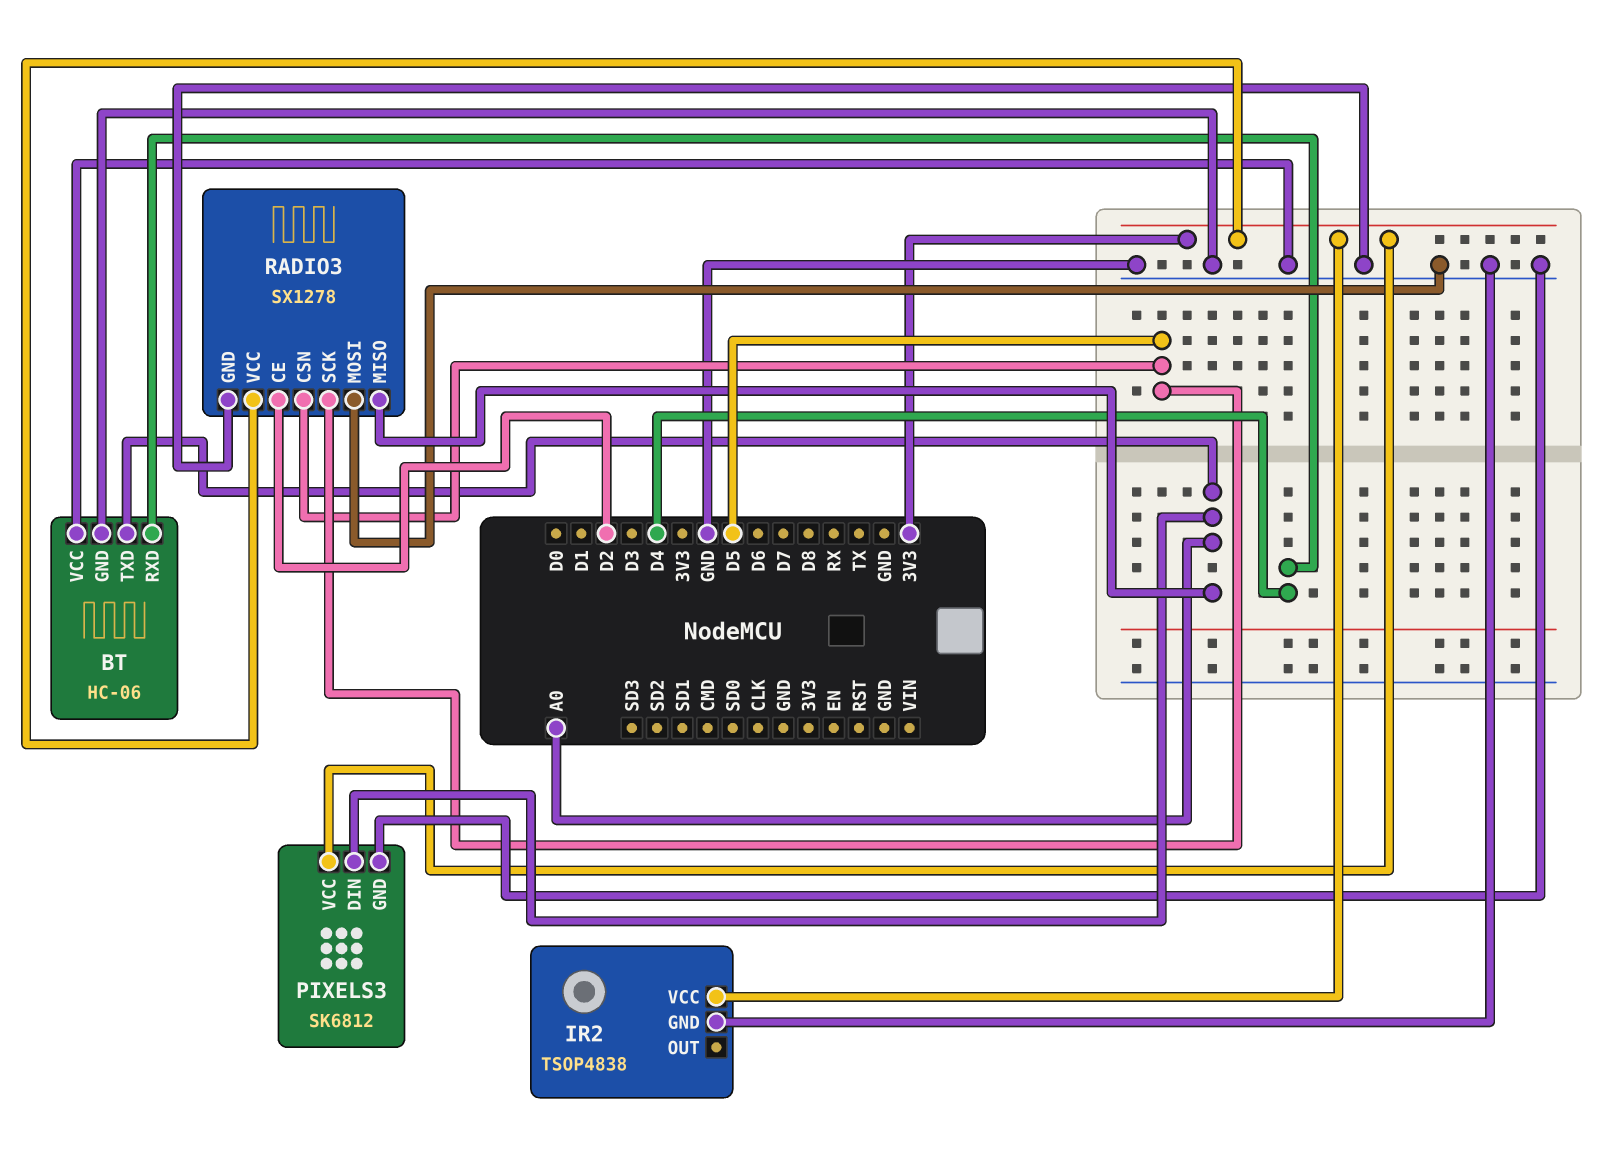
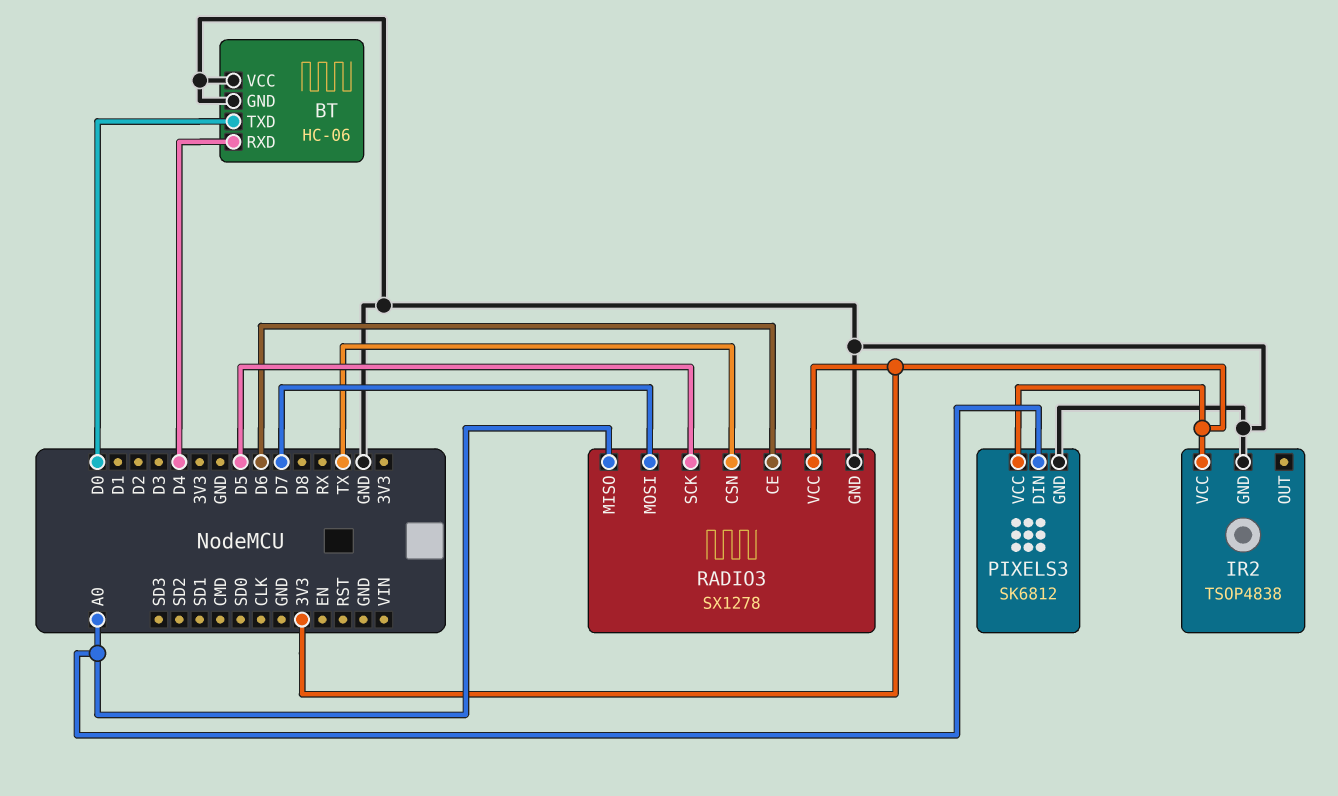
BT pin TXD: A0 -> D0
RADIO3 pin CE: D2 -> D6
RADIO3 pin CSN: D5 -> TX
RADIO3 pin MOSI: GND -> D7

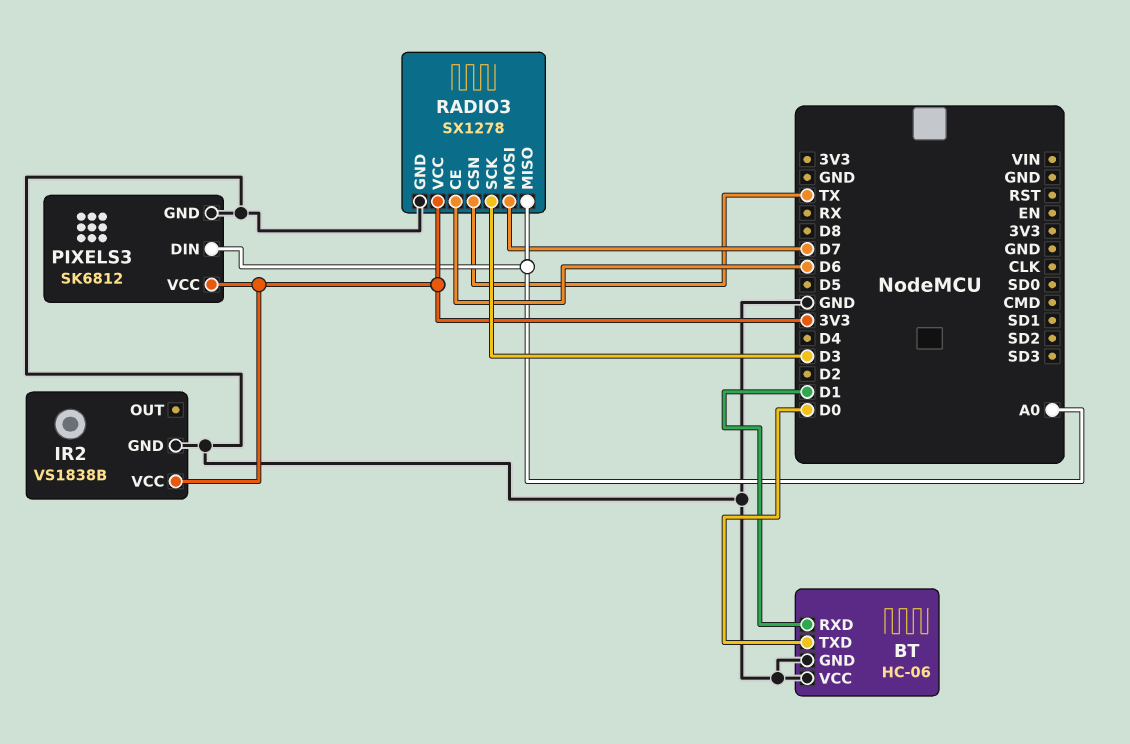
BT pin RXD: D4 -> D1
IR2: TSOP4838 -> VS1838B
RADIO3 pin SCK: D5 -> D3

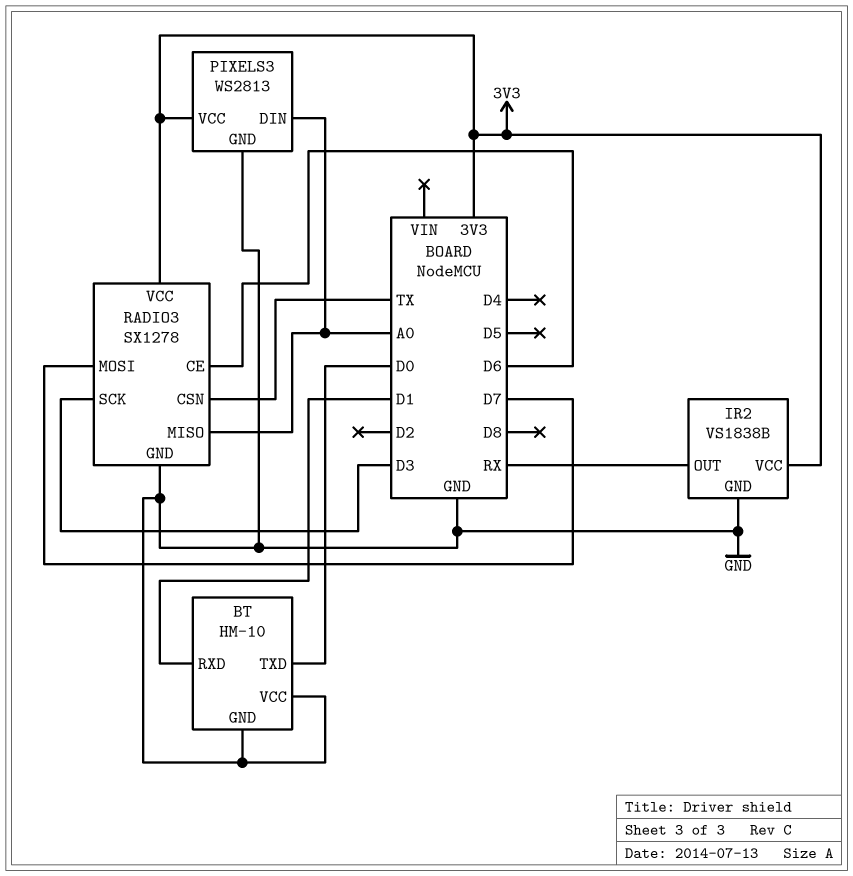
BT: HC-06 -> HM-10
IR2 pin OUT: none -> RX
PIXELS3: SK6812 -> WS2813

